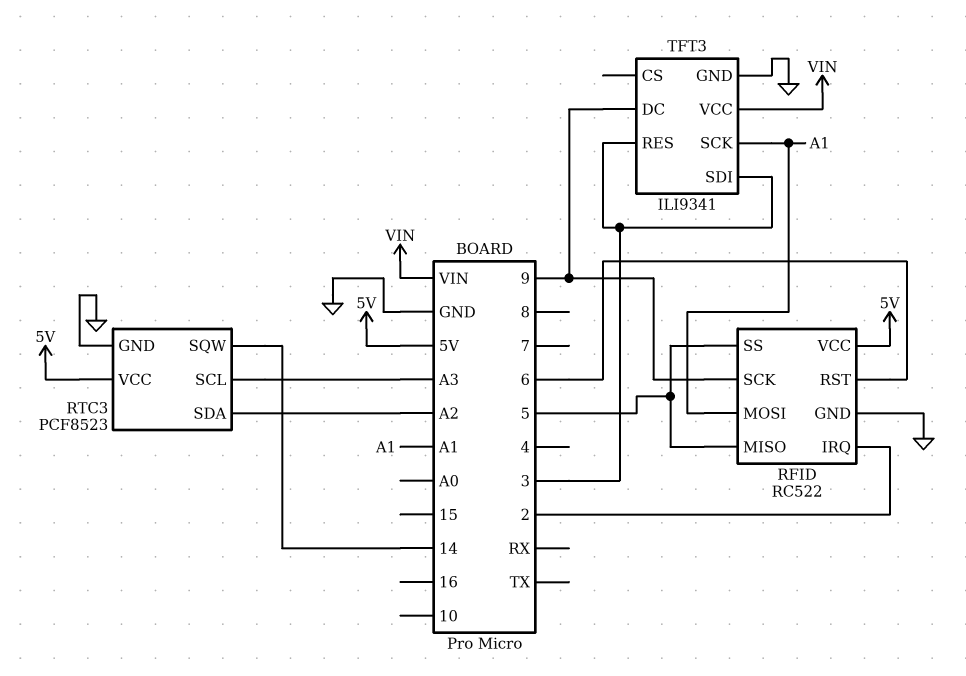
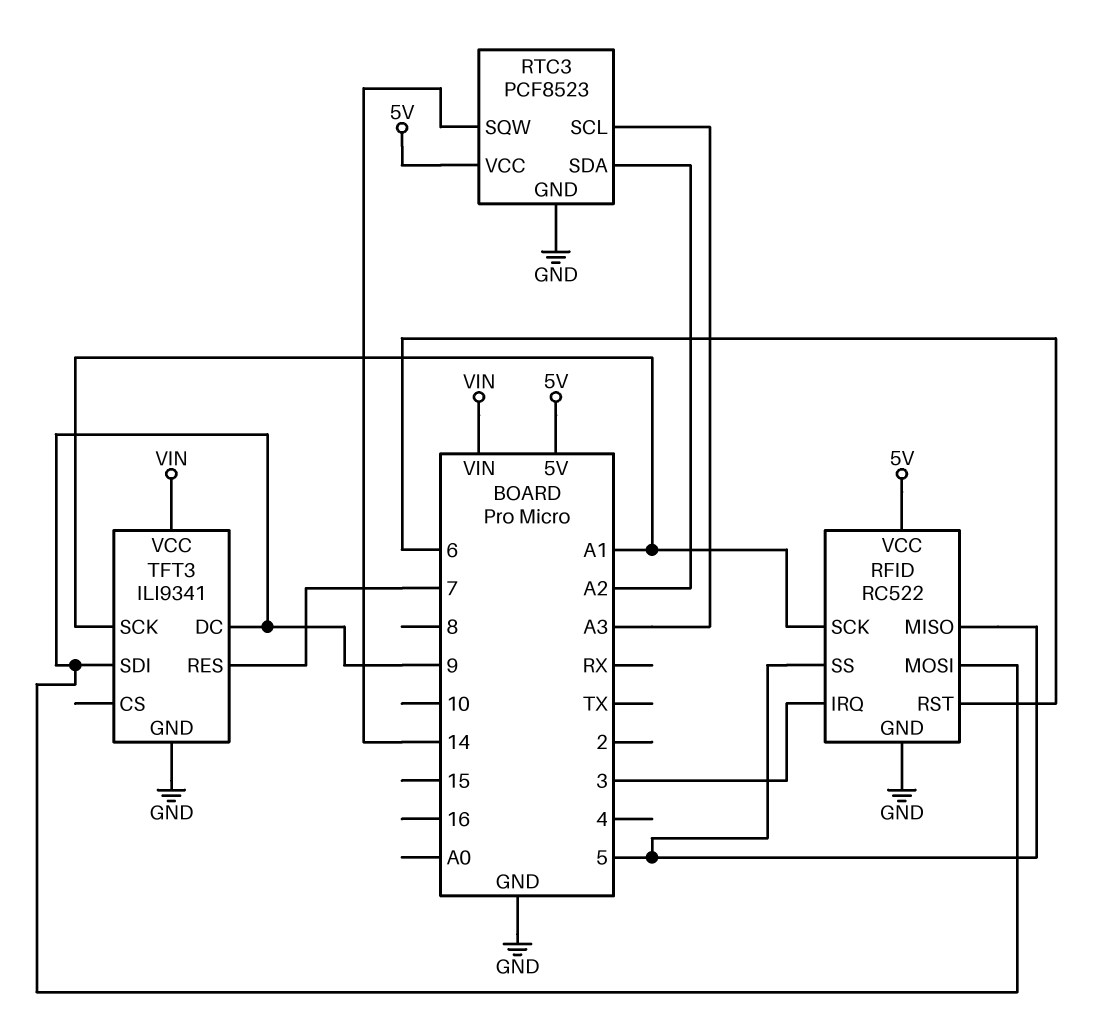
RFID pin IRQ: 2 -> 3
RFID pin MOSI: A1 -> 9
RFID pin SCK: 9 -> A1
TFT3 pin RES: 3 -> 7
TFT3 pin SDI: 3 -> 9

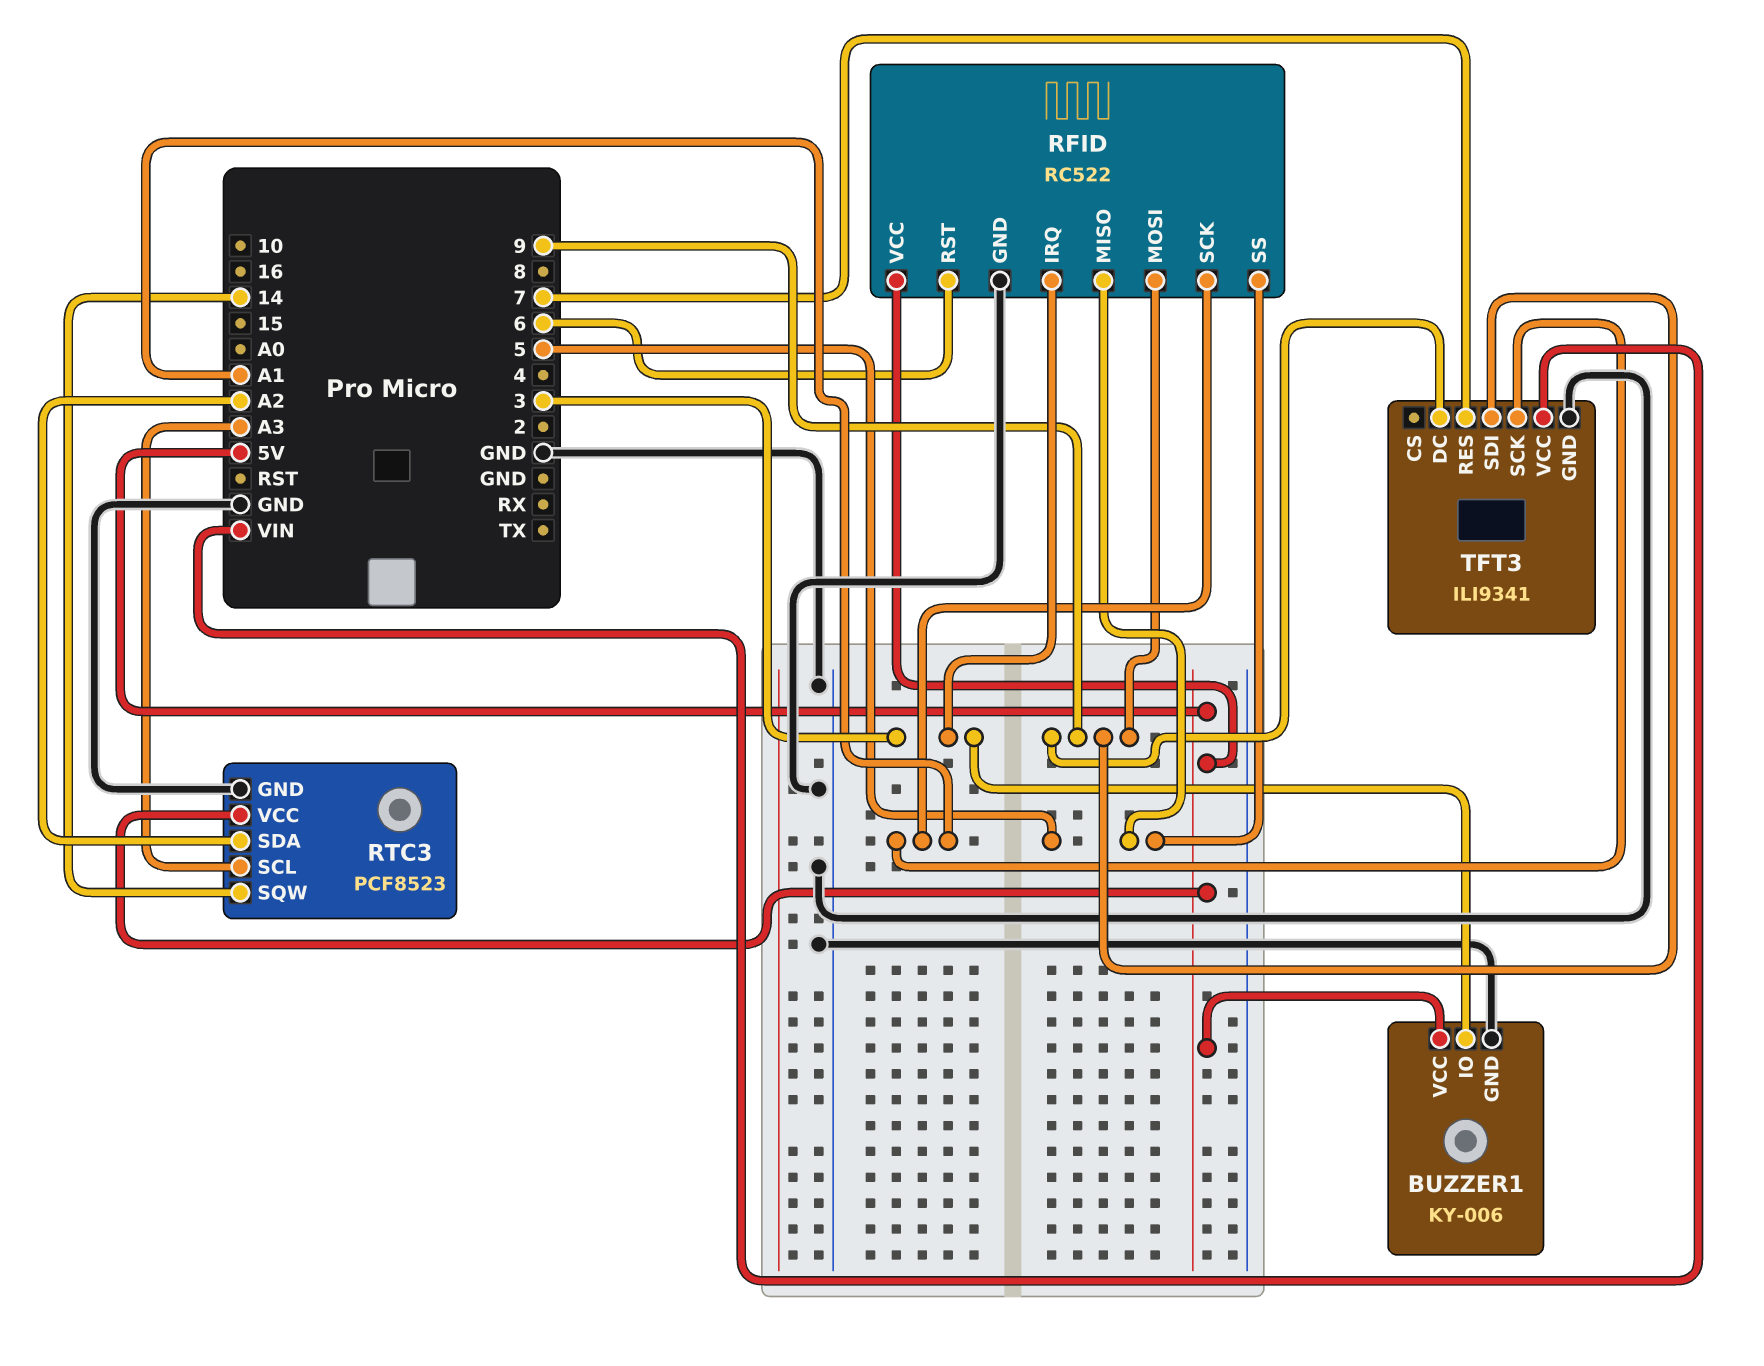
BUZZER1: none -> KY-006
BUZZER1 pin GND: none -> GND
BUZZER1 pin IO: none -> 3
BUZZER1 pin VCC: none -> 5V

